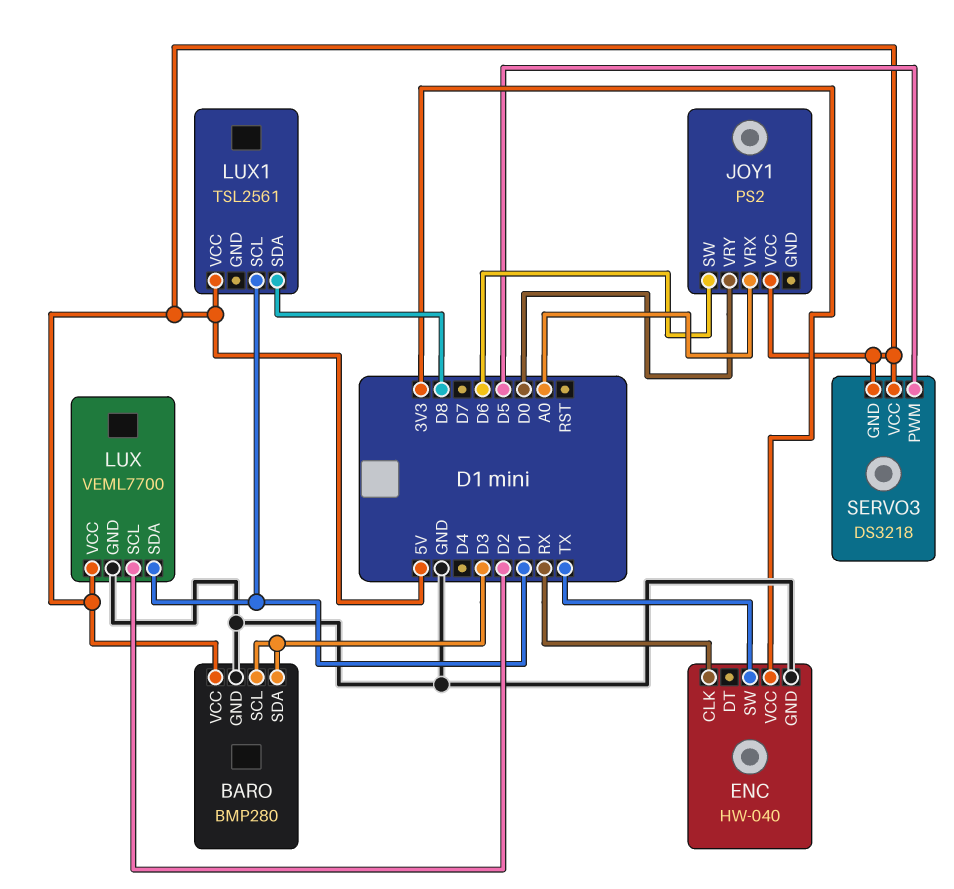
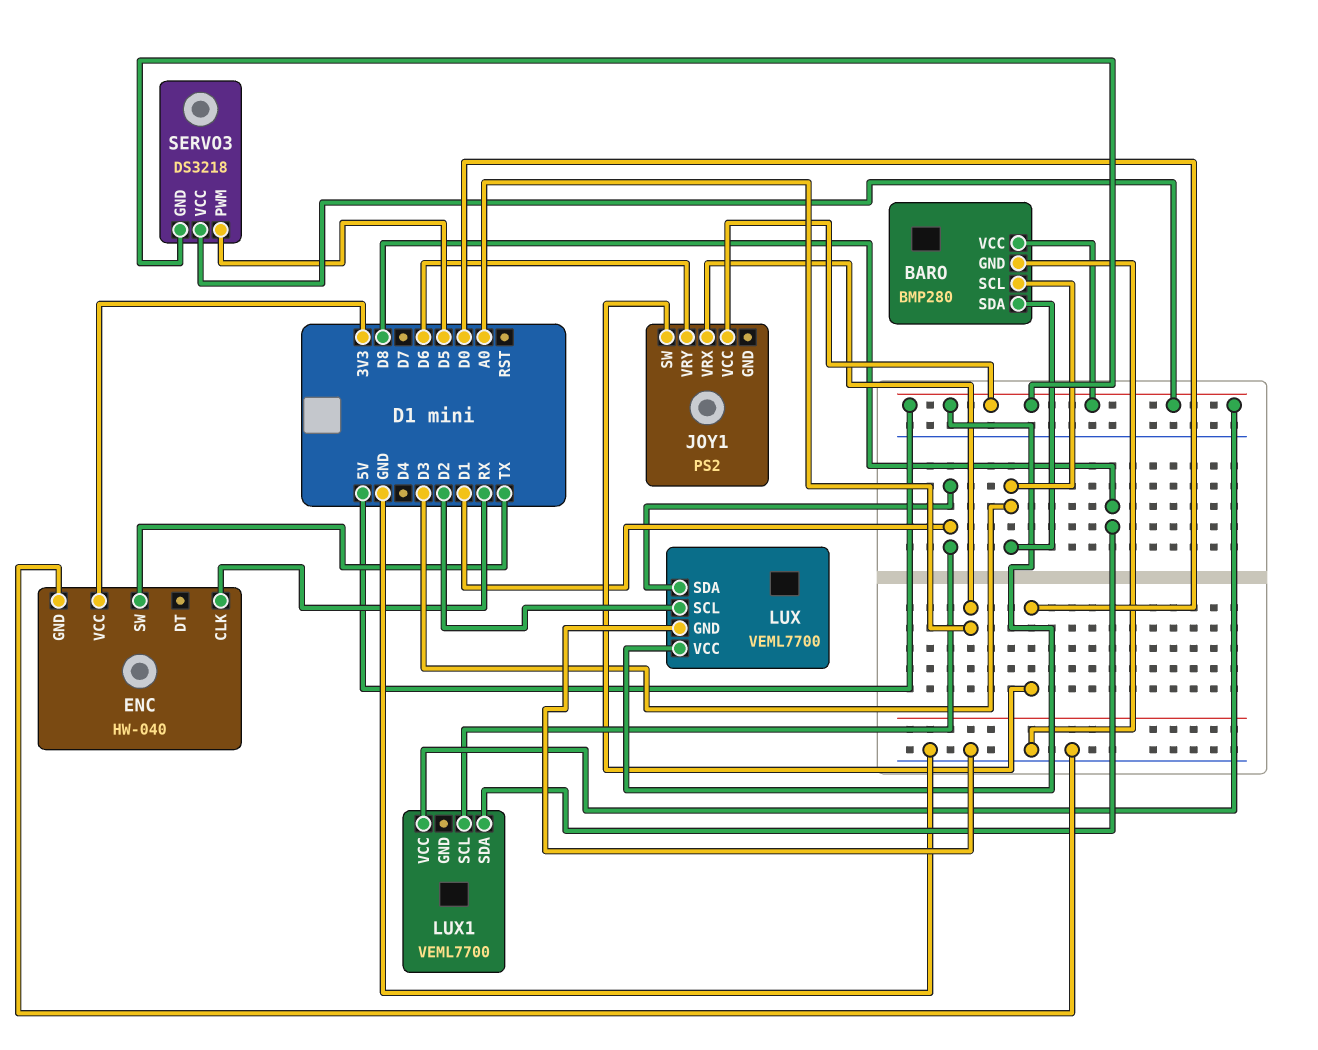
JOY1 pin SW: D6 -> D0
JOY1 pin VRY: D0 -> D6
LUX1: TSL2561 -> VEML7700

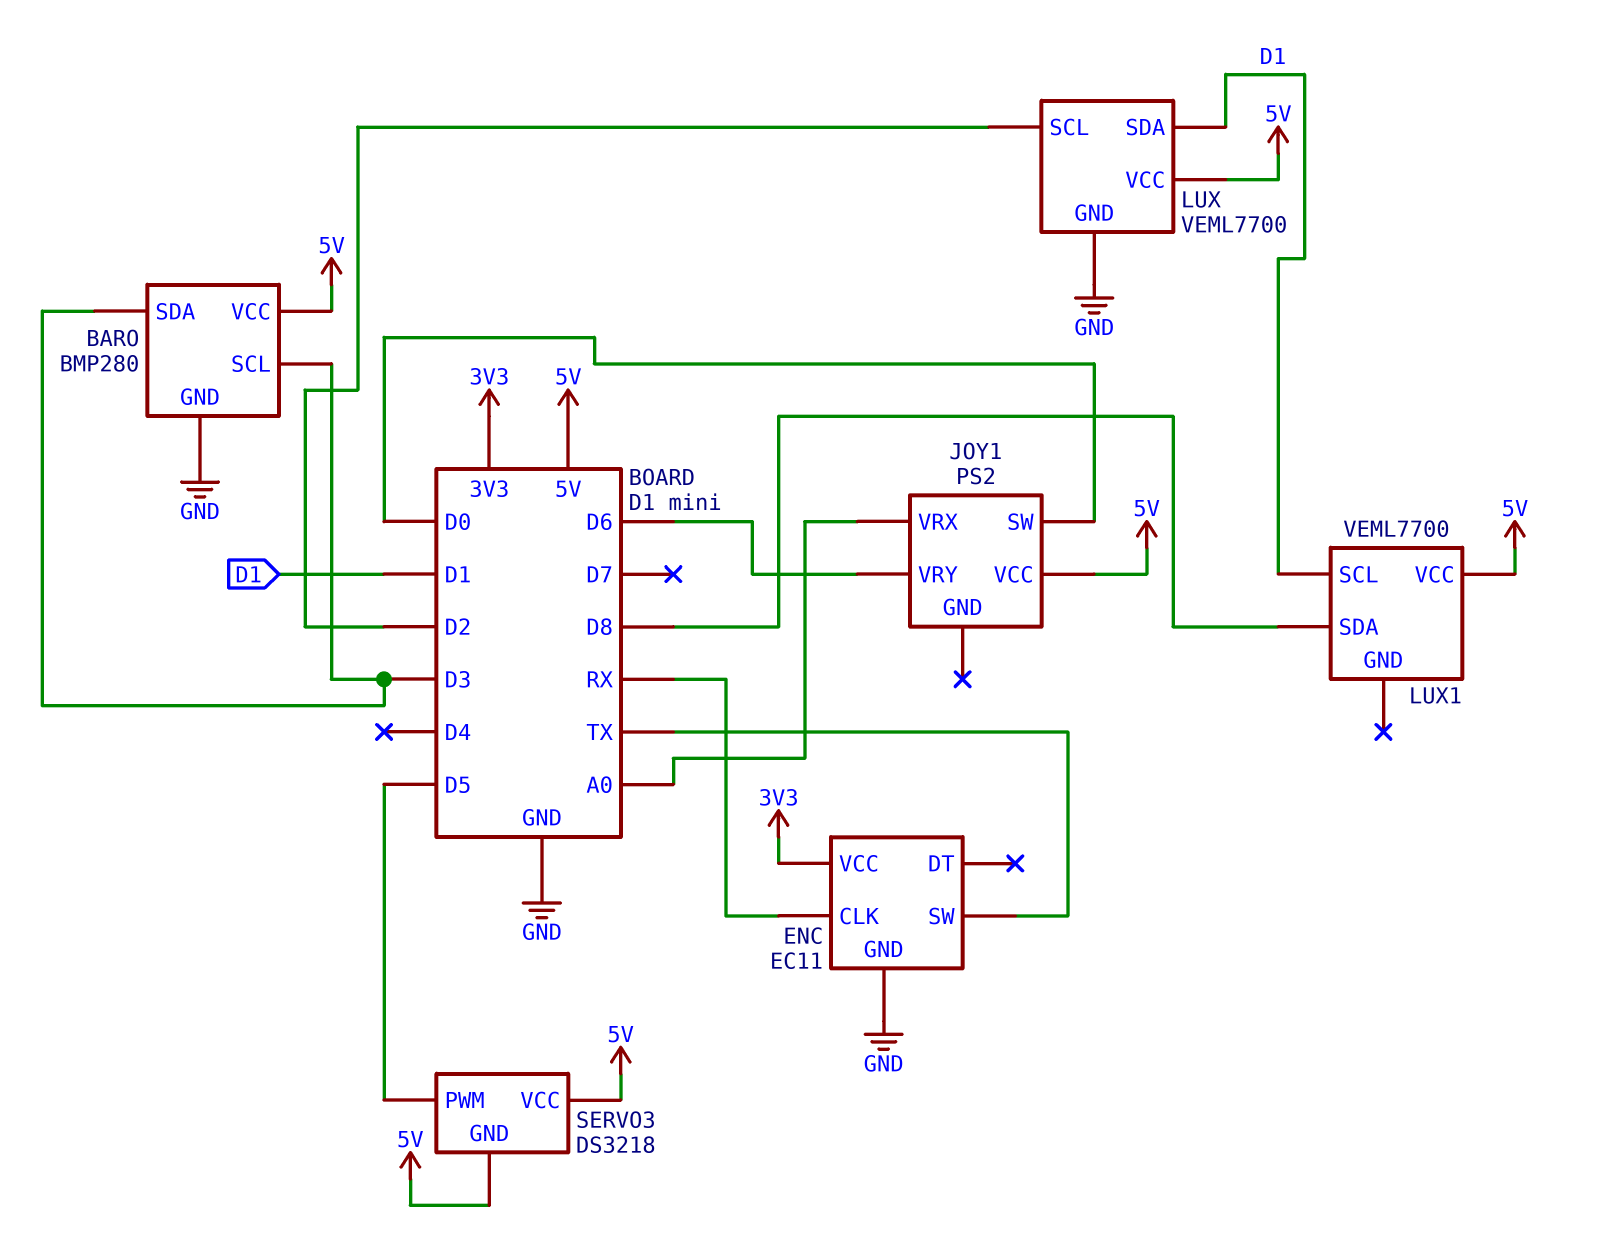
ENC: HW-040 -> EC11

